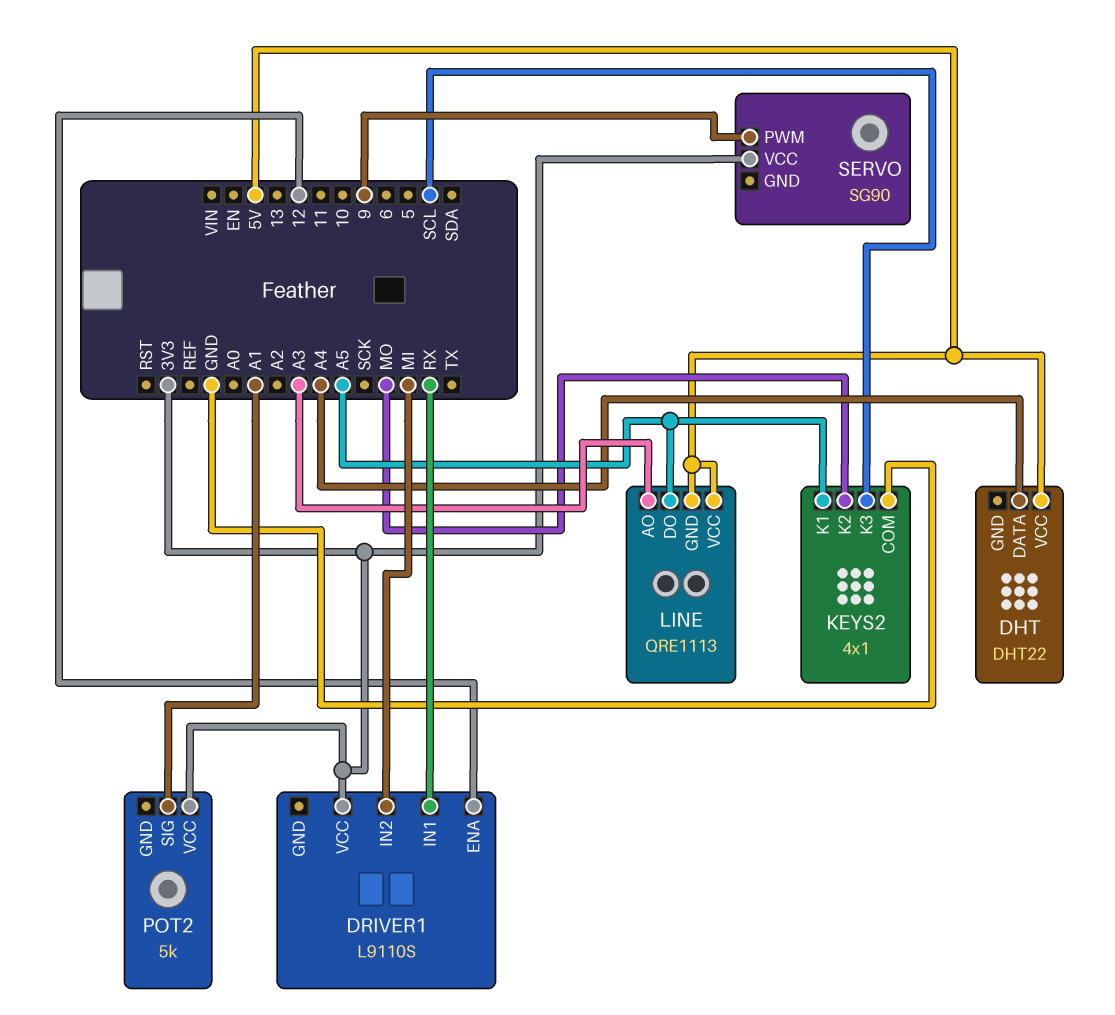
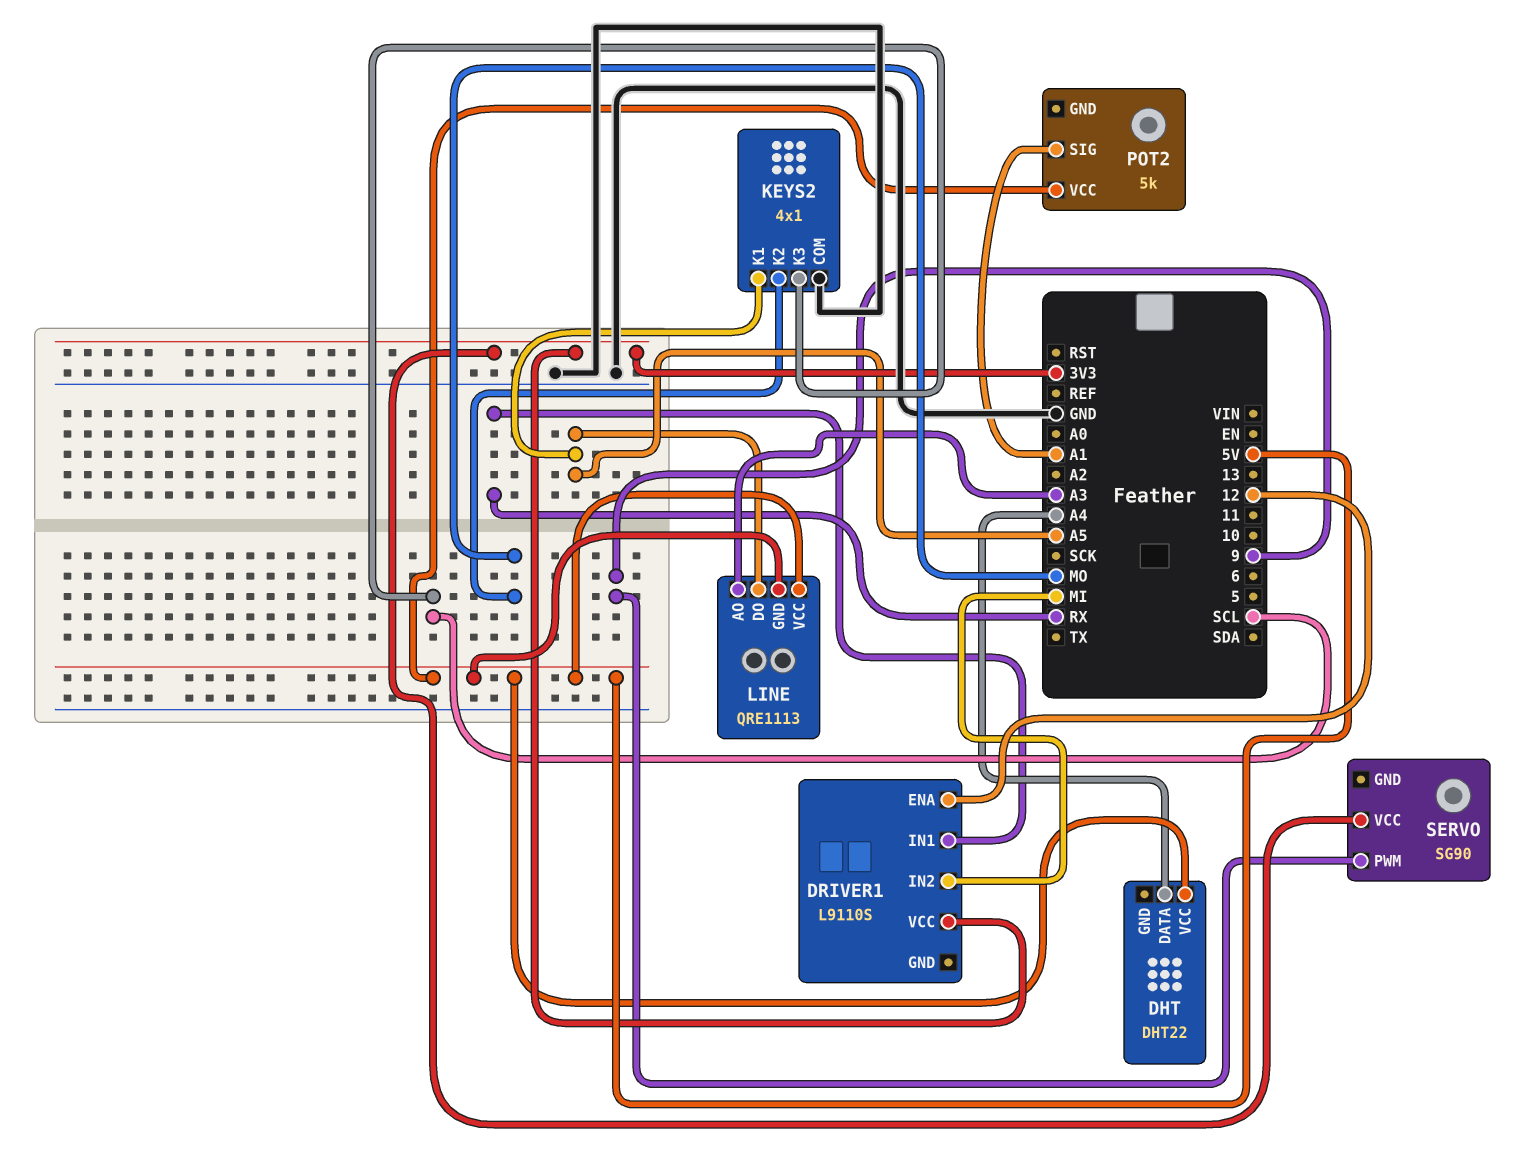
POT2 pin VCC: 3V3 -> 5V

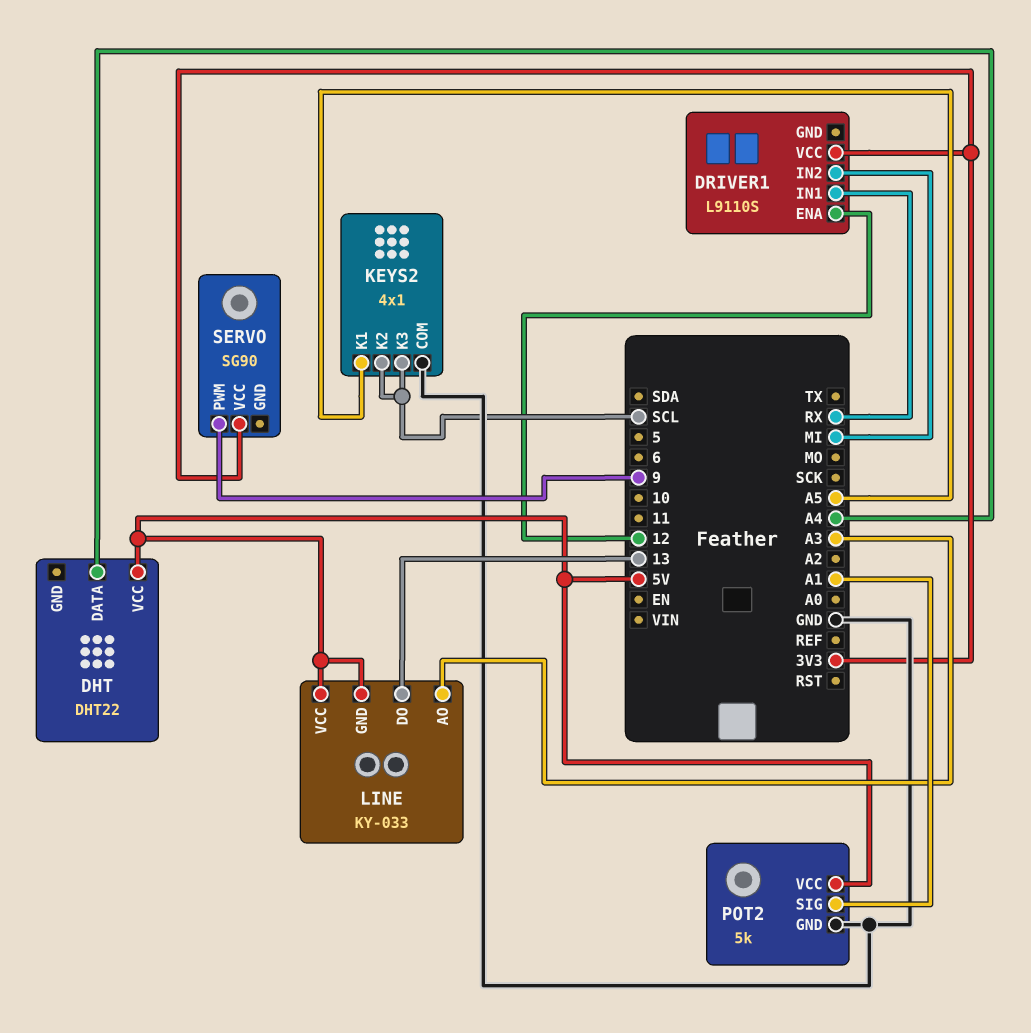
KEYS2 pin K2: MO -> SCL
LINE: QRE1113 -> KY-033
LINE pin DO: A5 -> 13
POT2 pin GND: none -> GND

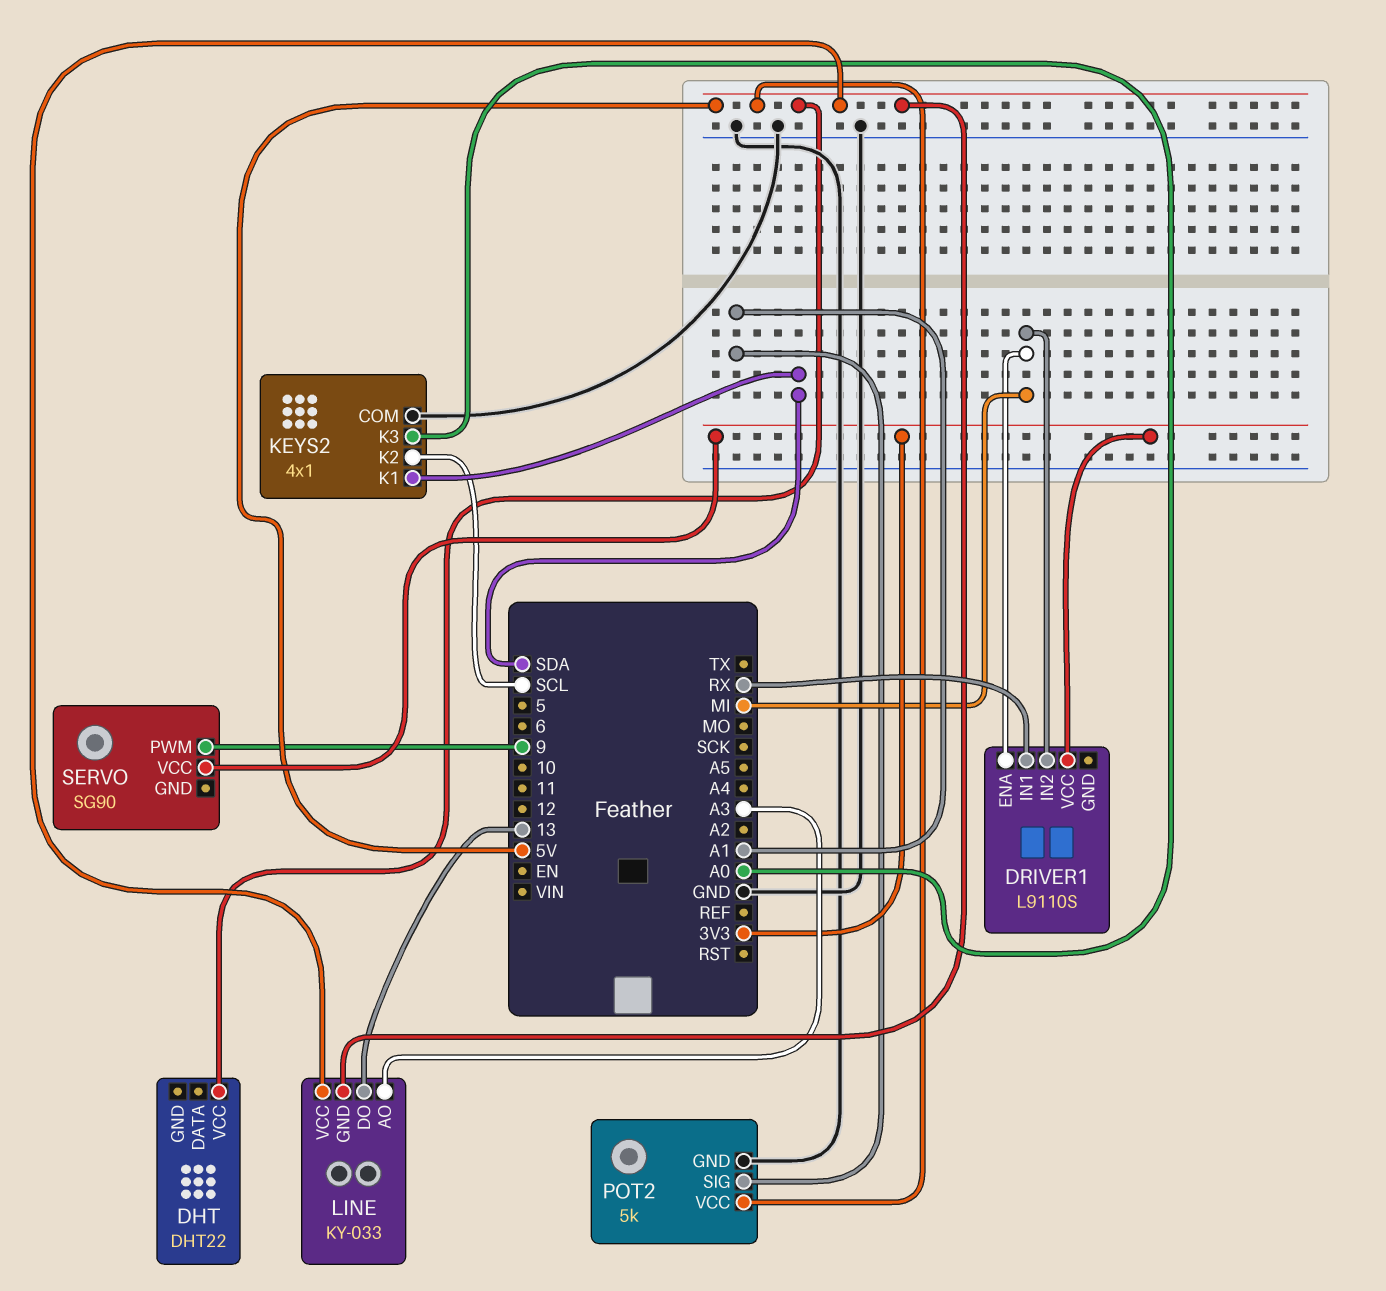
DHT pin DATA: A4 -> none
DRIVER1 pin ENA: 12 -> MI
KEYS2 pin K1: A5 -> SDA
KEYS2 pin K3: SCL -> A0

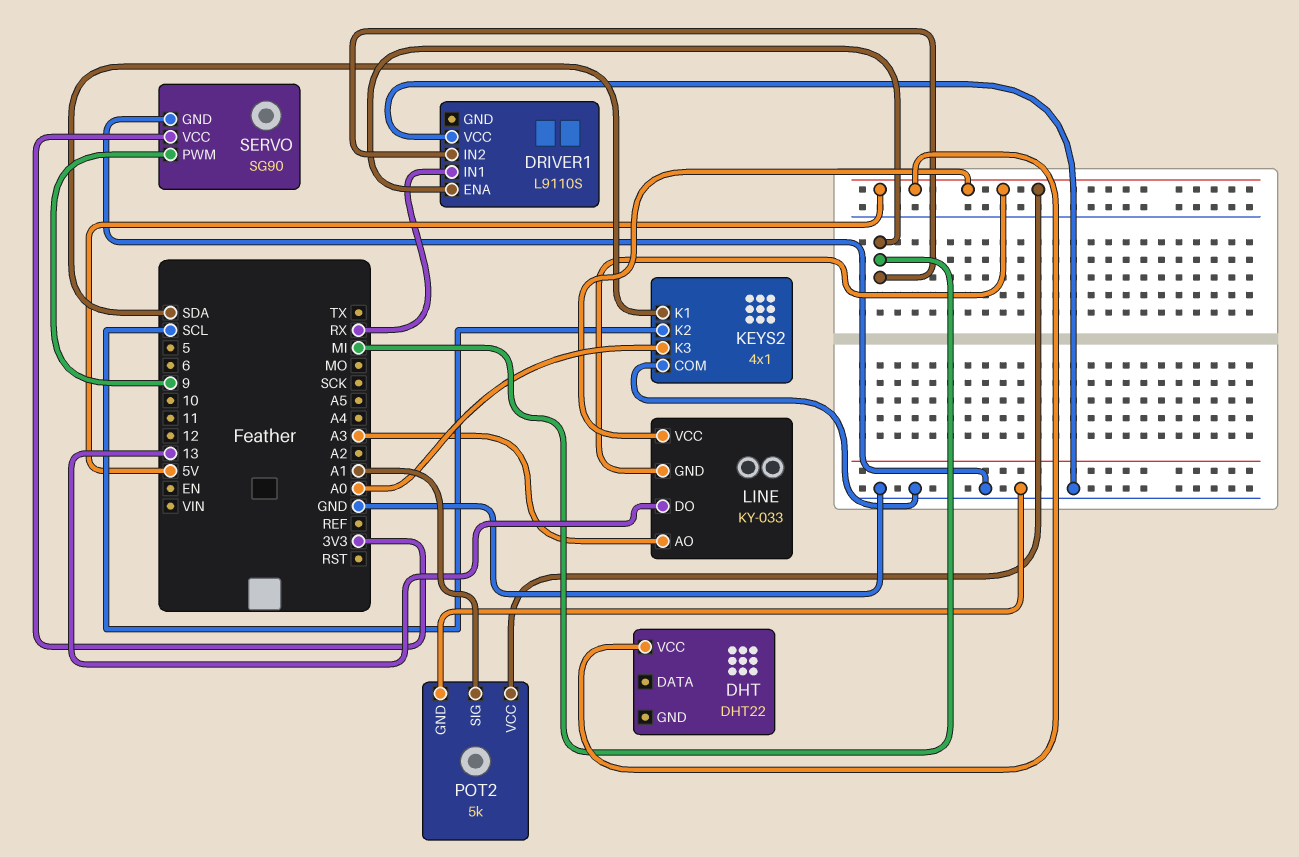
DRIVER1 pin VCC: 3V3 -> GND
SERVO pin GND: none -> GND

